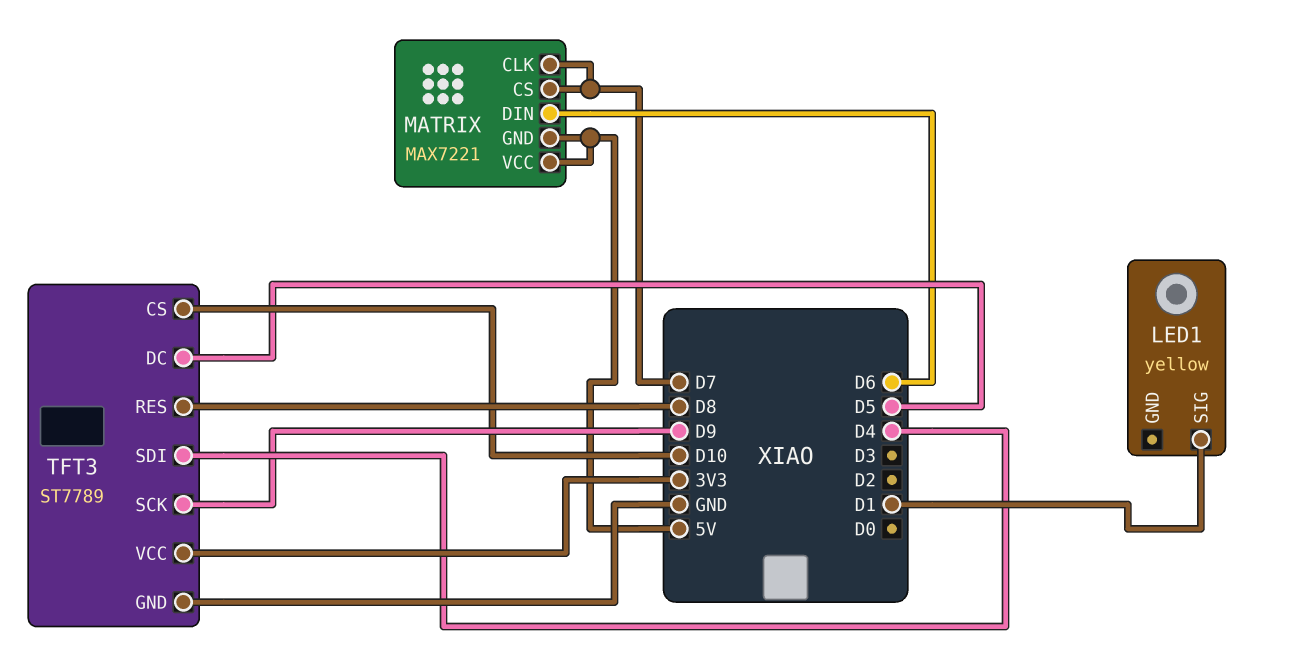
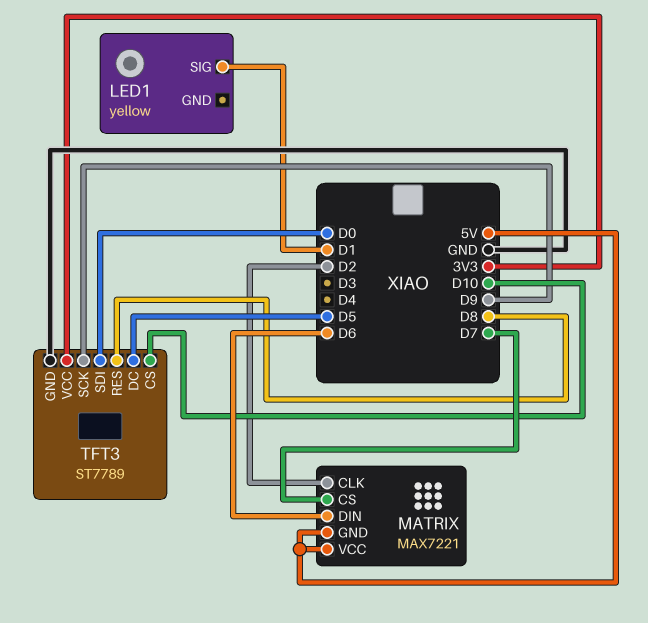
MATRIX pin CLK: D7 -> D2
TFT3 pin SDI: D4 -> D0

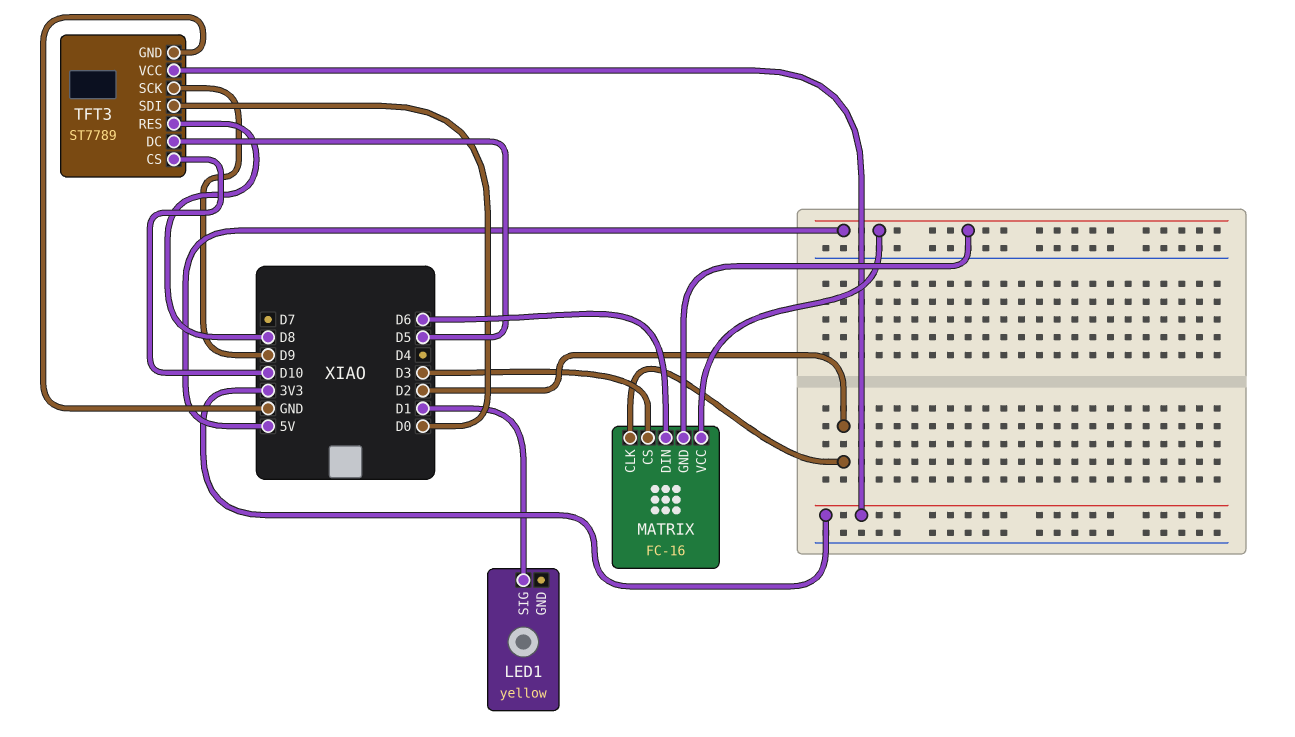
MATRIX: MAX7221 -> FC-16
MATRIX pin CS: D7 -> D3

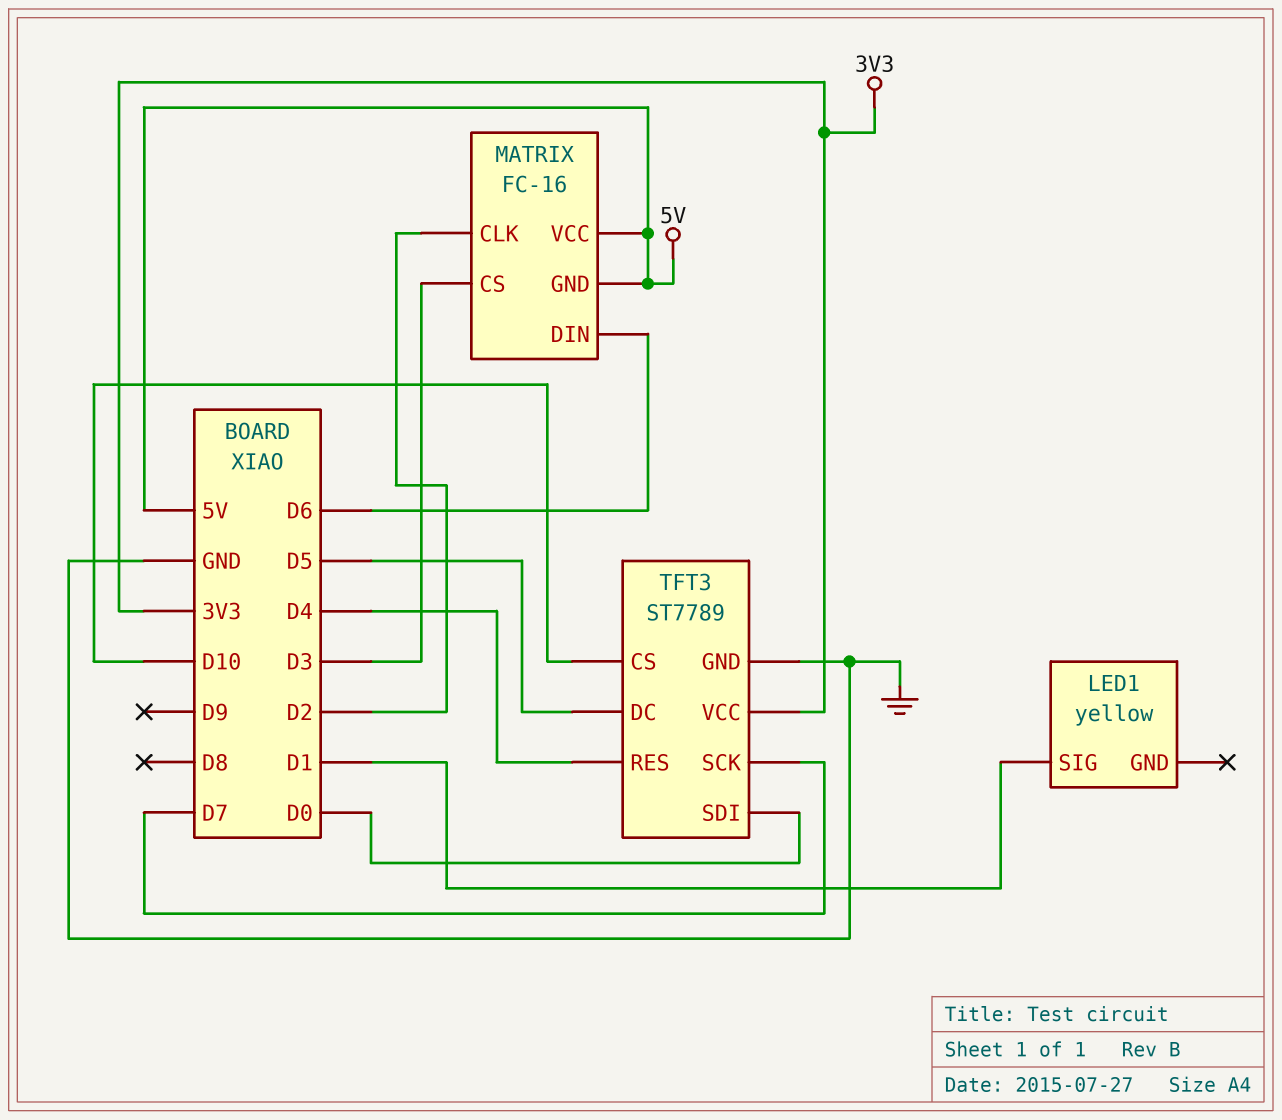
TFT3 pin RES: D8 -> D4
TFT3 pin SCK: D9 -> D7

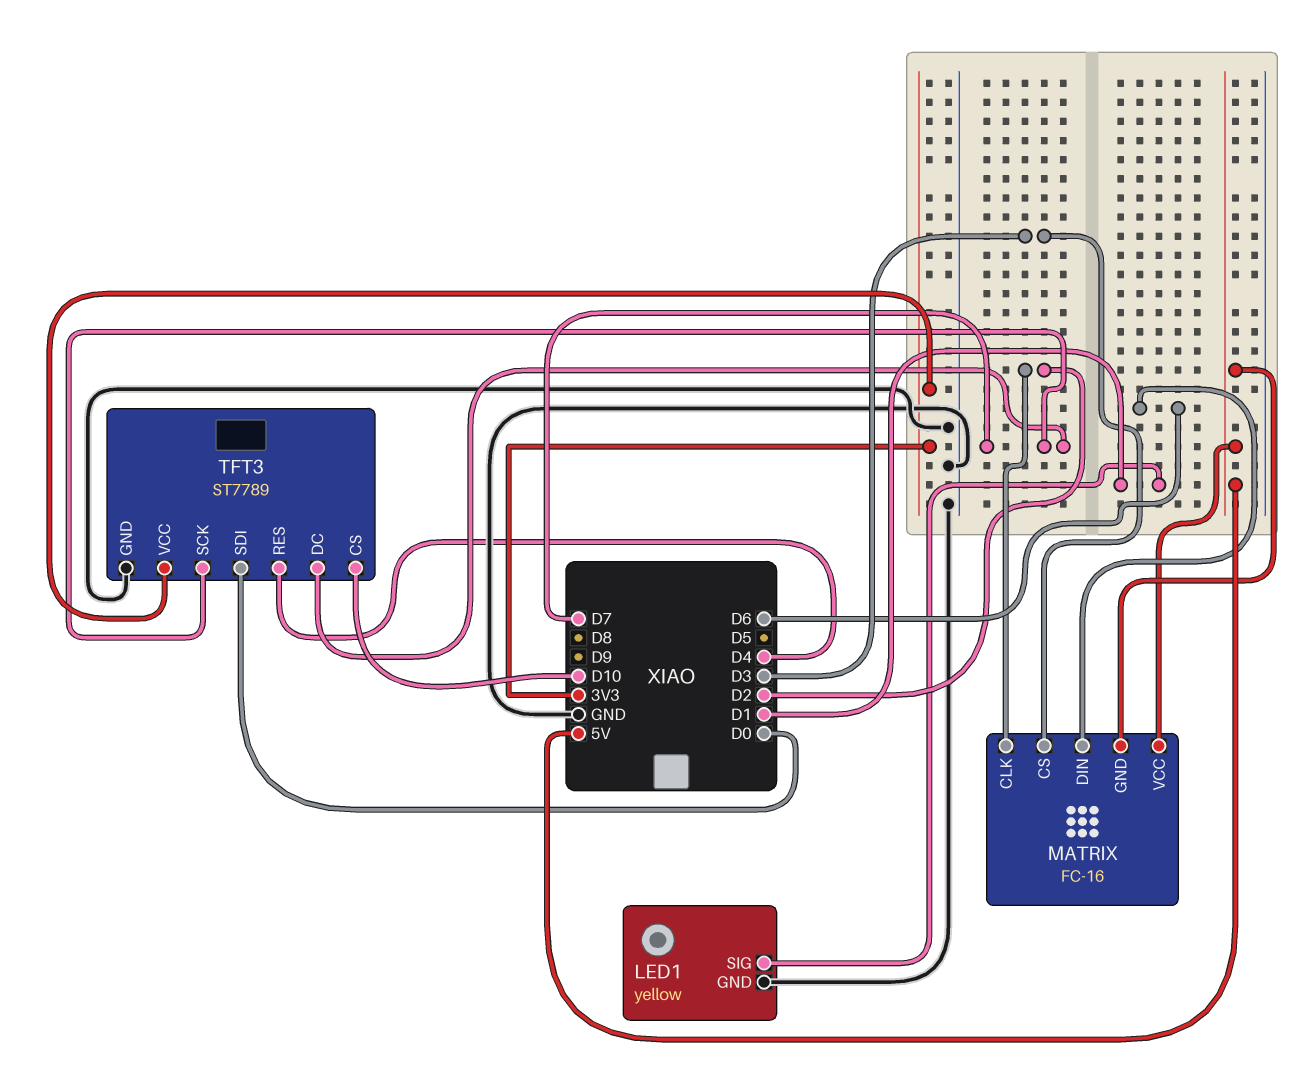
LED1 pin GND: none -> GND
TFT3 pin DC: D5 -> D7

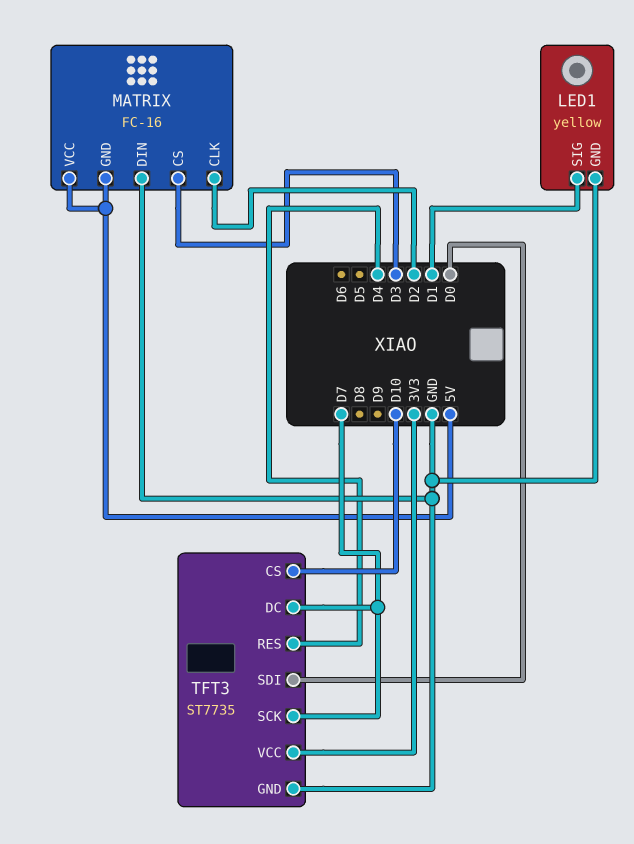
MATRIX pin DIN: D6 -> GND
TFT3: ST7789 -> ST7735

